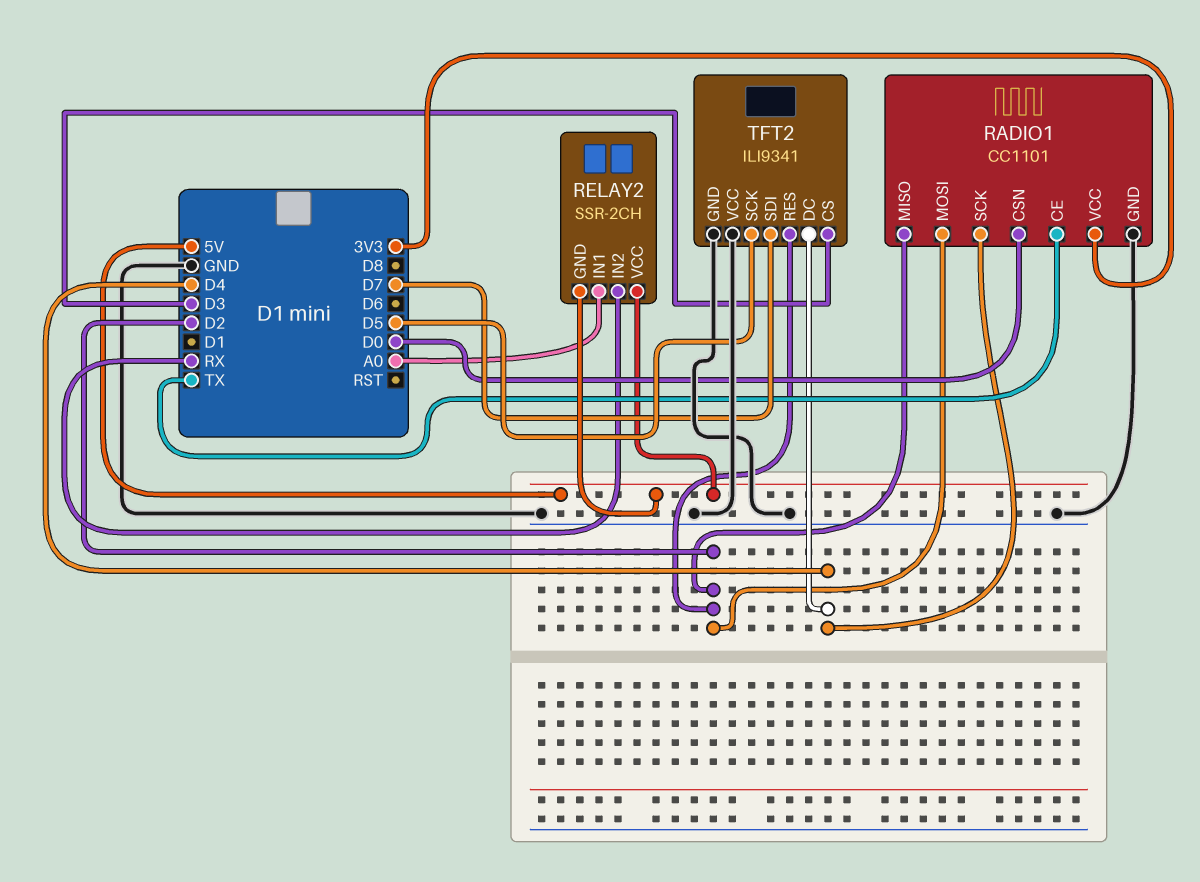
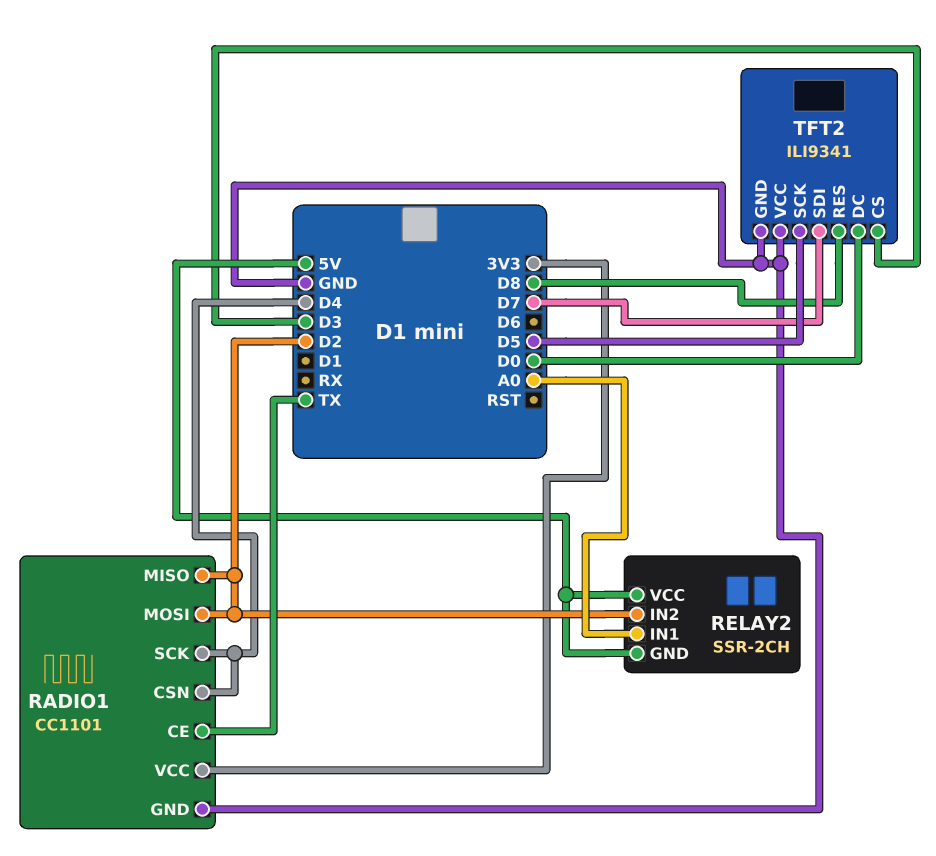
RADIO1 pin CSN: D0 -> D4
RELAY2 pin IN2: RX -> D2
TFT2 pin DC: D4 -> D0
TFT2 pin RES: D2 -> D8

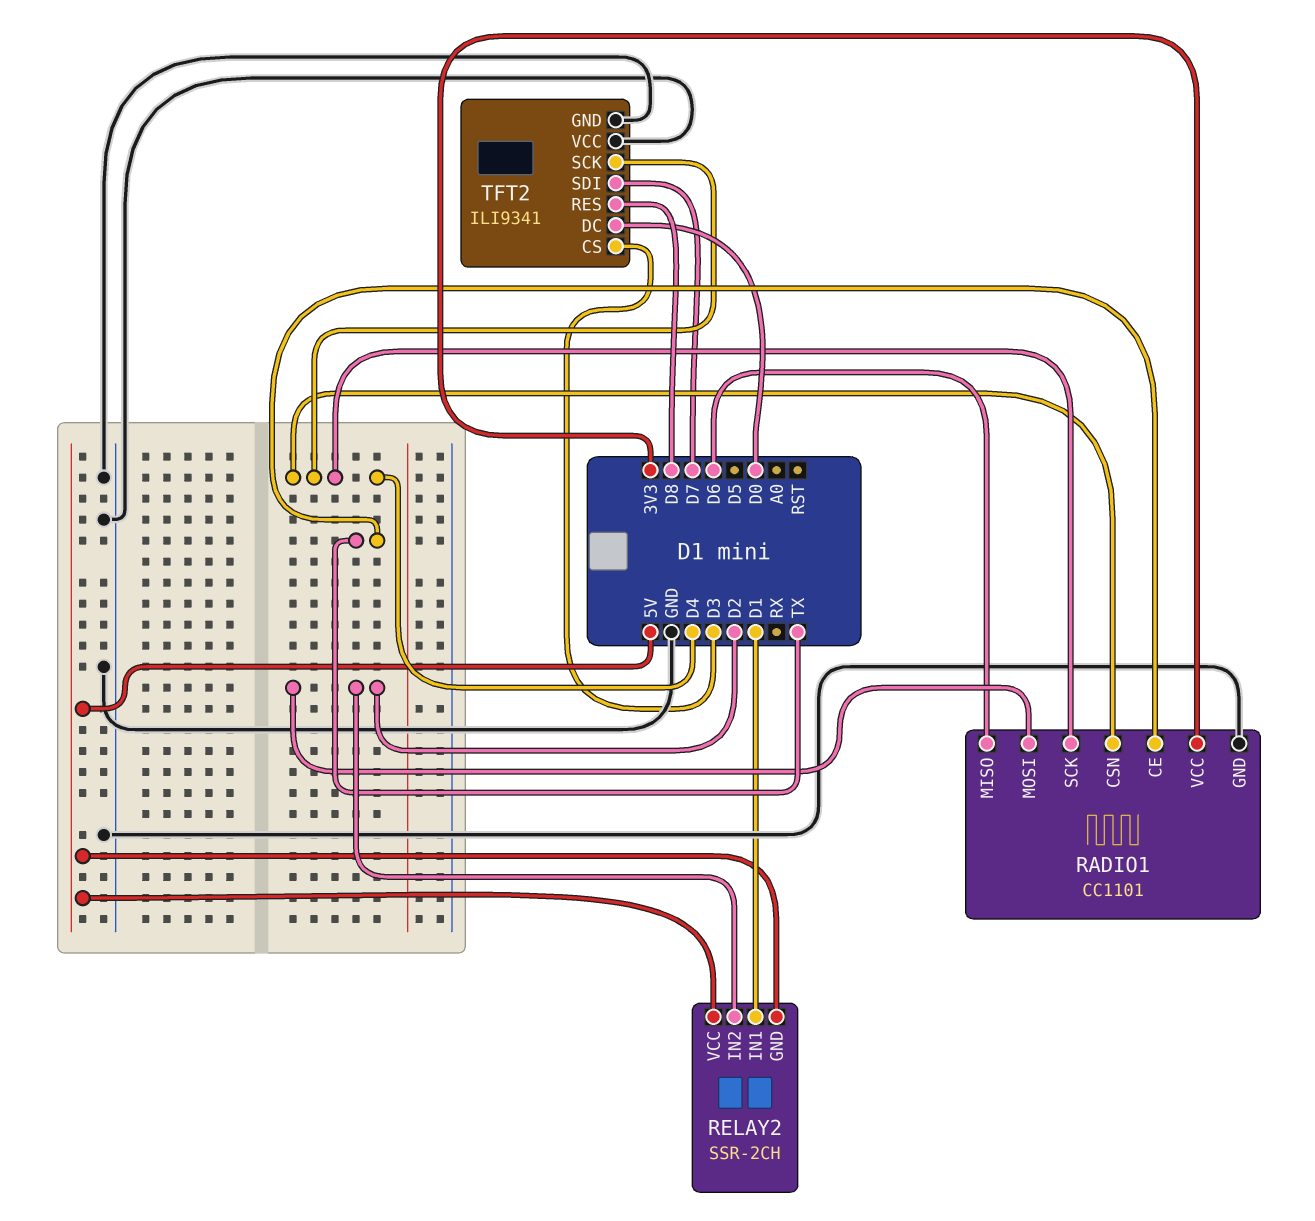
RADIO1 pin MISO: D2 -> D6
RELAY2 pin IN1: A0 -> D1
TFT2 pin SCK: D5 -> D4

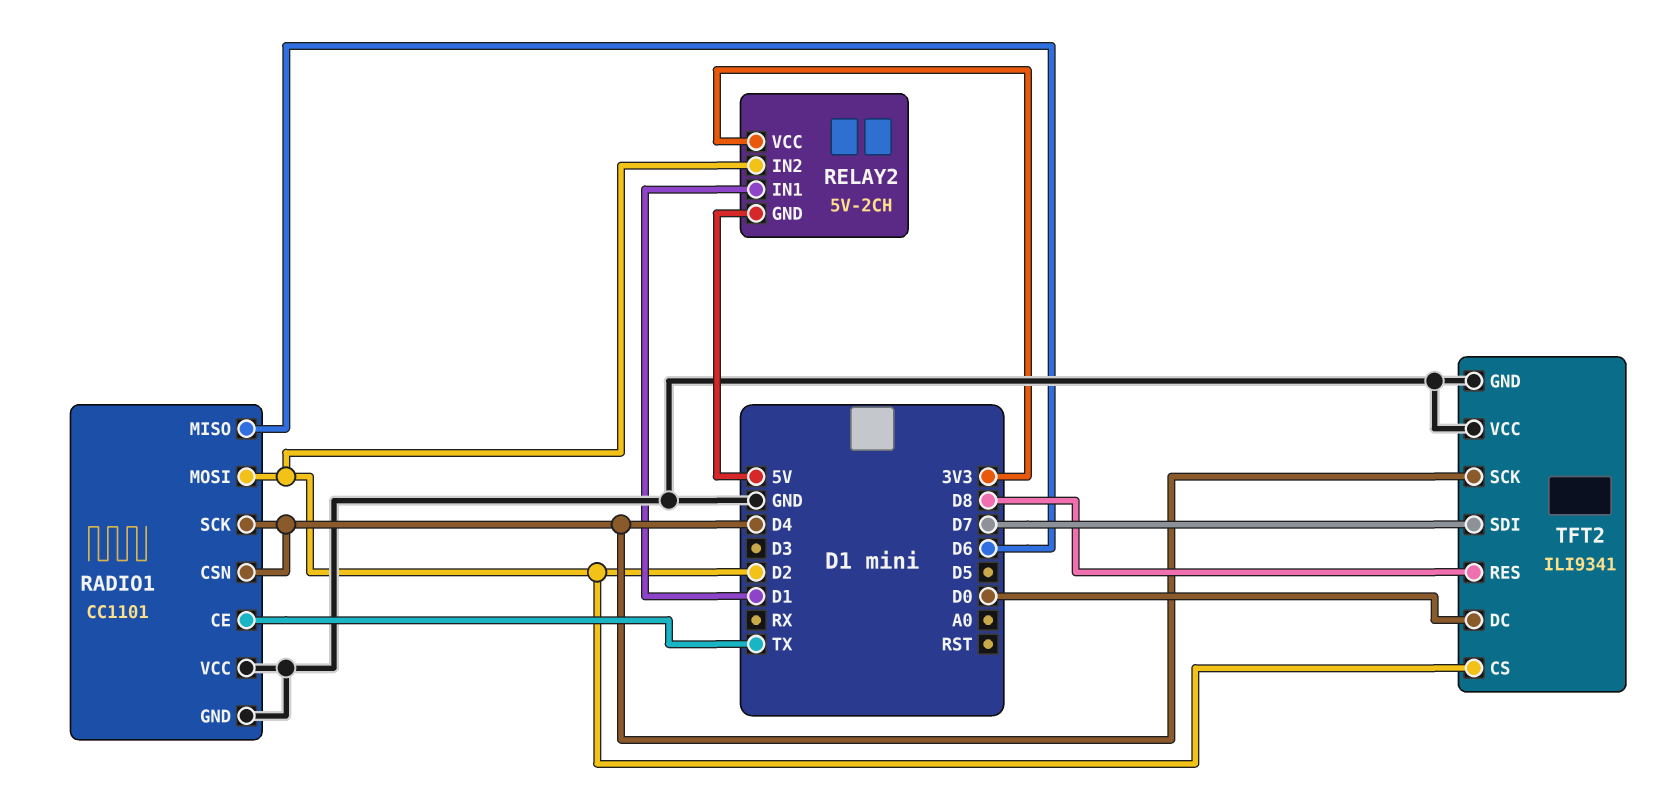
RADIO1 pin VCC: 3V3 -> GND
RELAY2: SSR-2CH -> 5V-2CH
RELAY2 pin VCC: 5V -> 3V3
TFT2 pin CS: D3 -> D2

